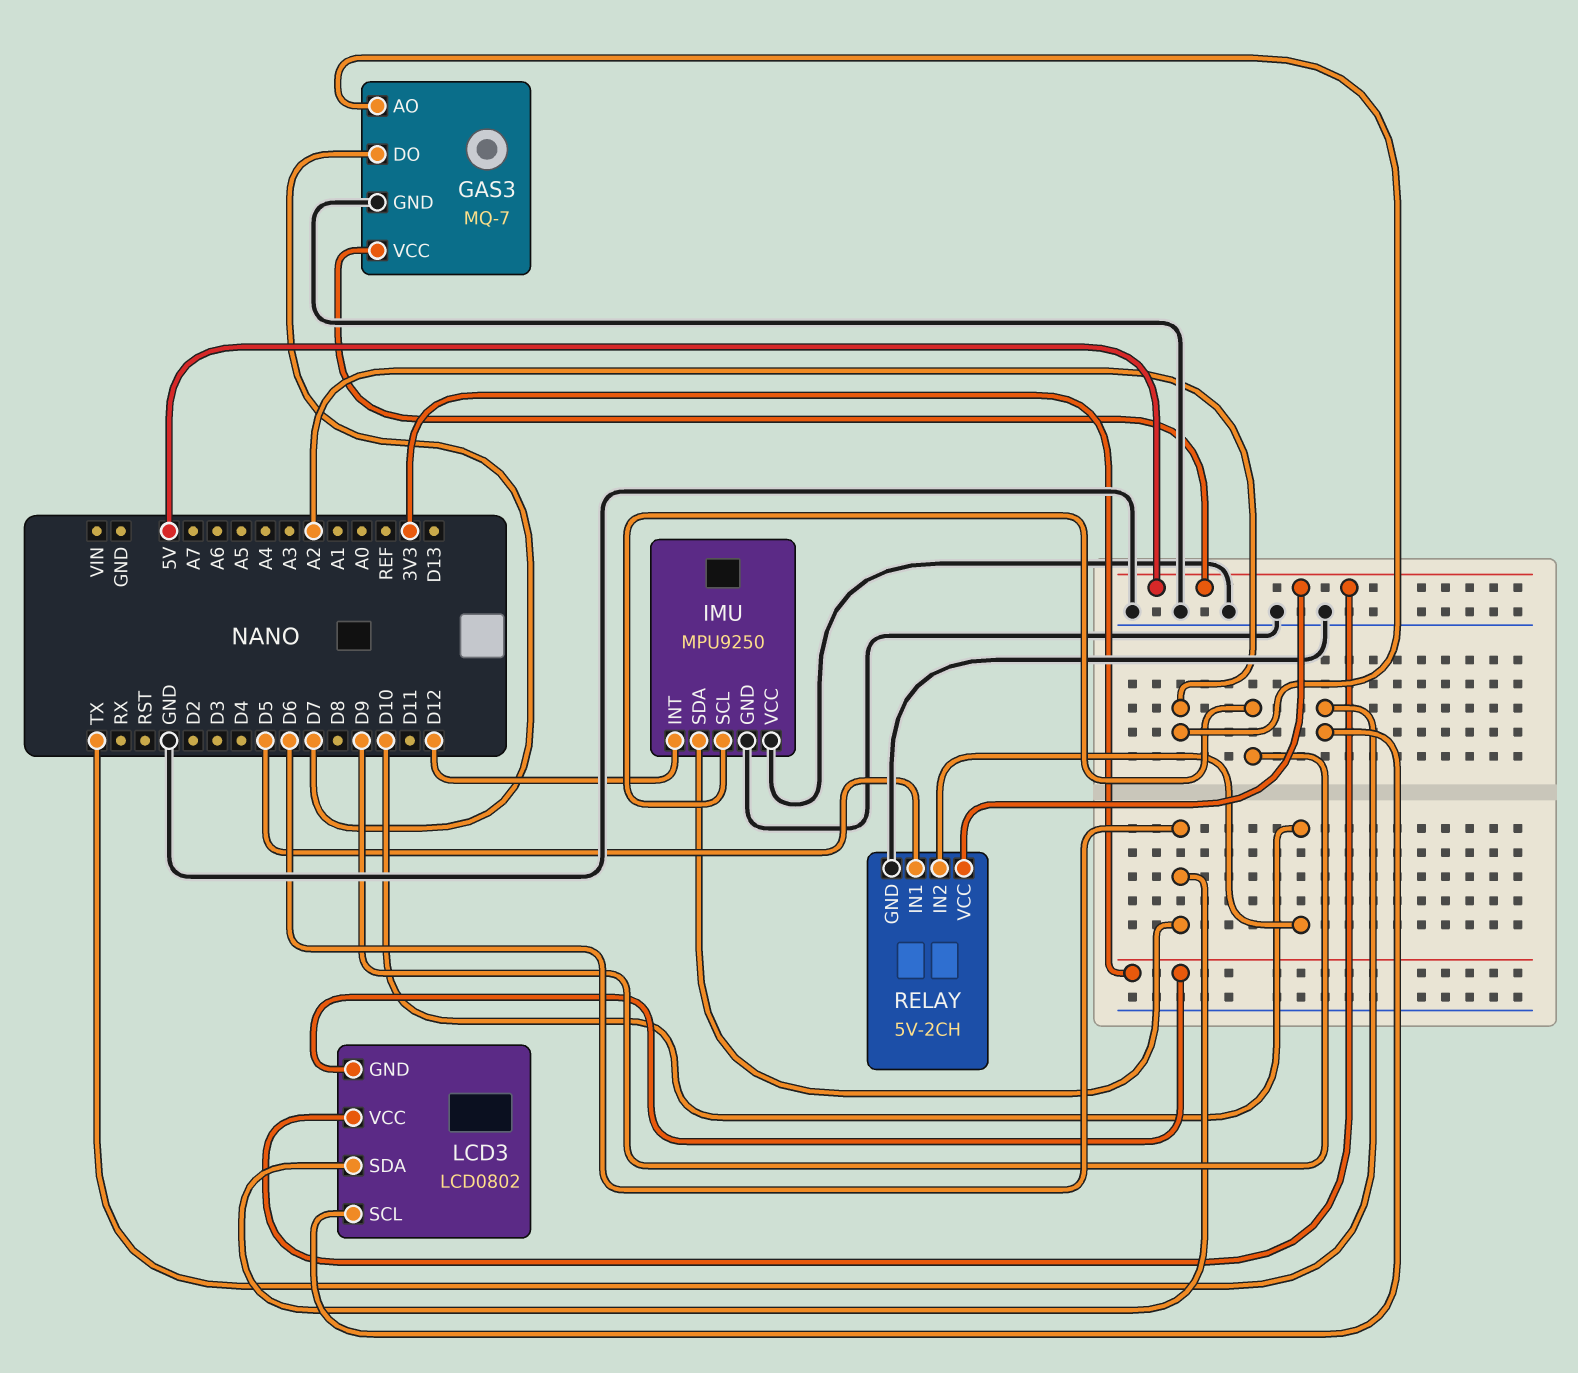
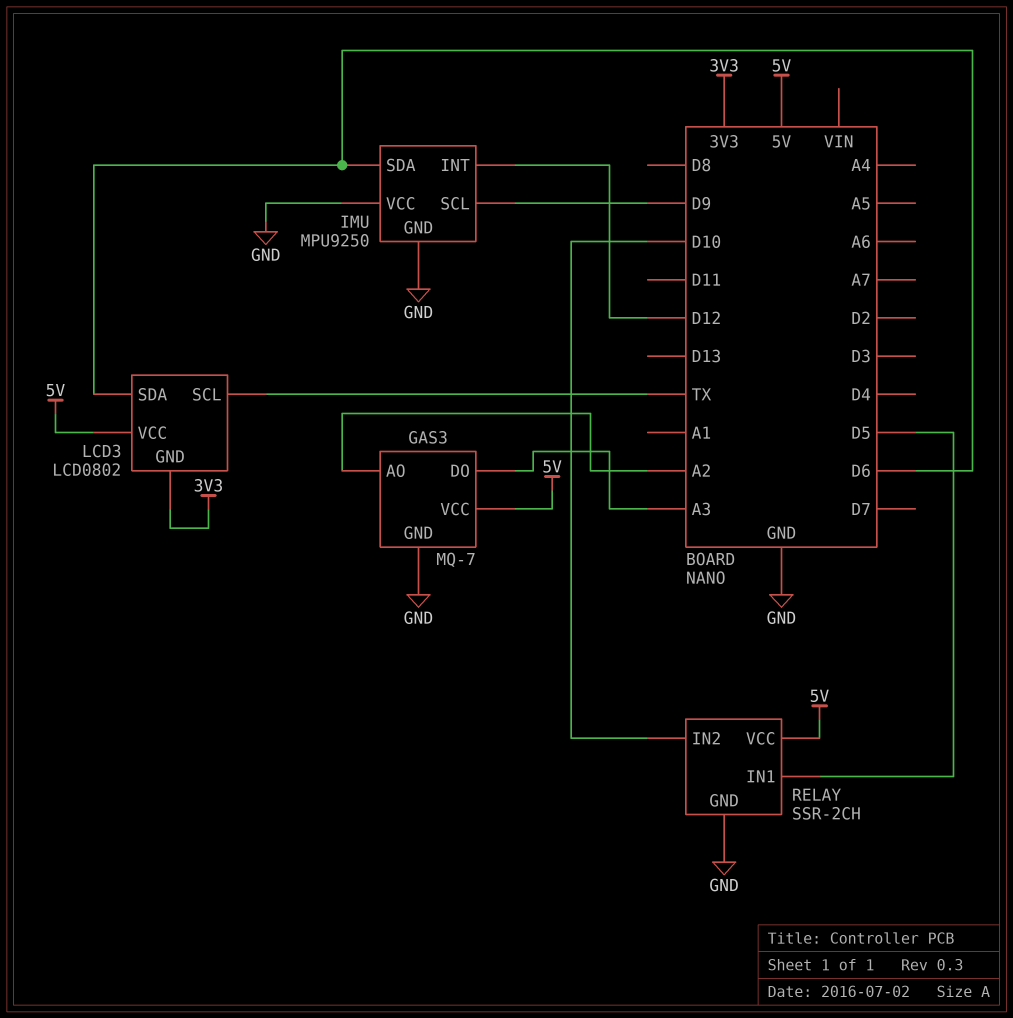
GAS3 pin DO: D7 -> A3
RELAY: 5V-2CH -> SSR-2CH

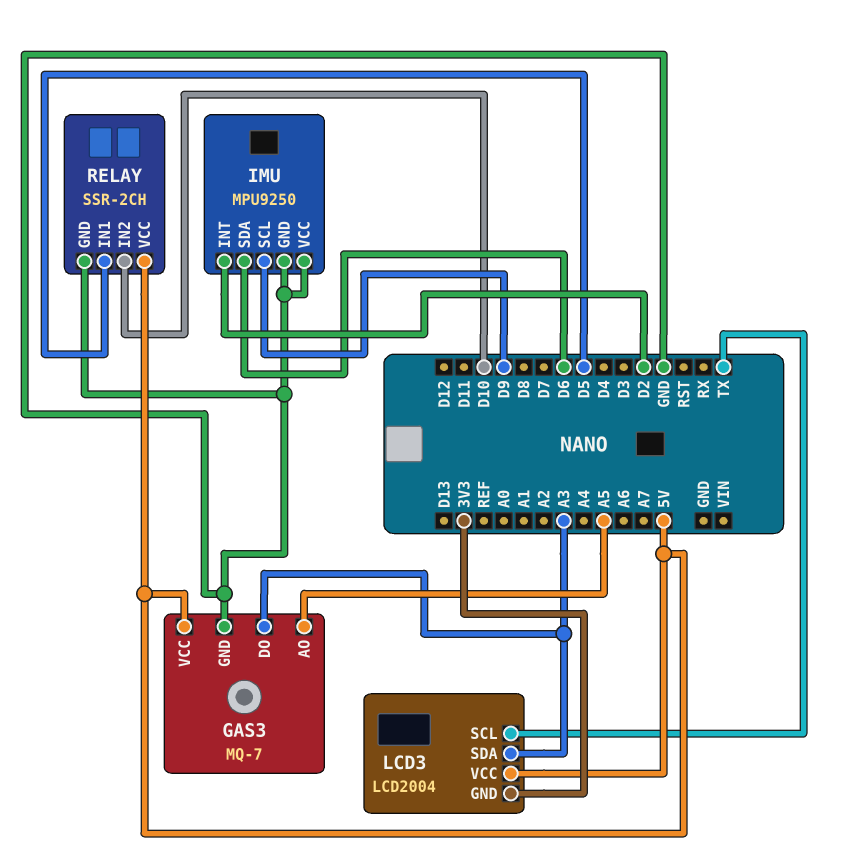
GAS3 pin AO: A2 -> A5
IMU pin INT: D12 -> D2
LCD3: LCD0802 -> LCD2004
LCD3 pin SDA: D6 -> A3

